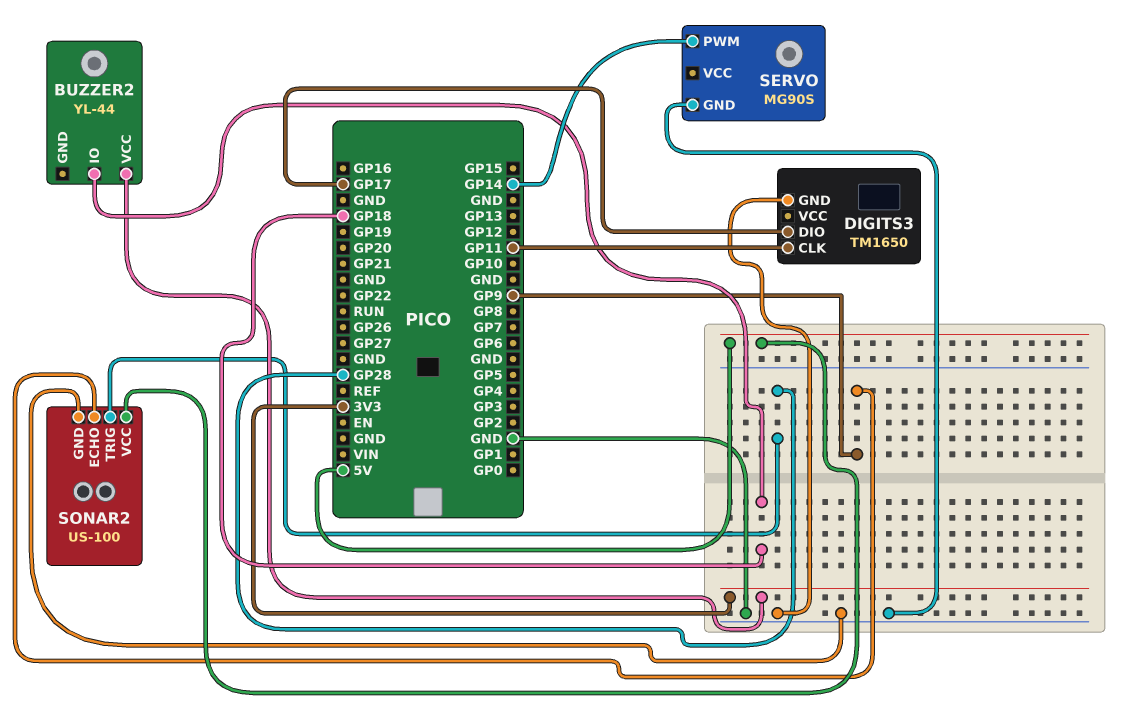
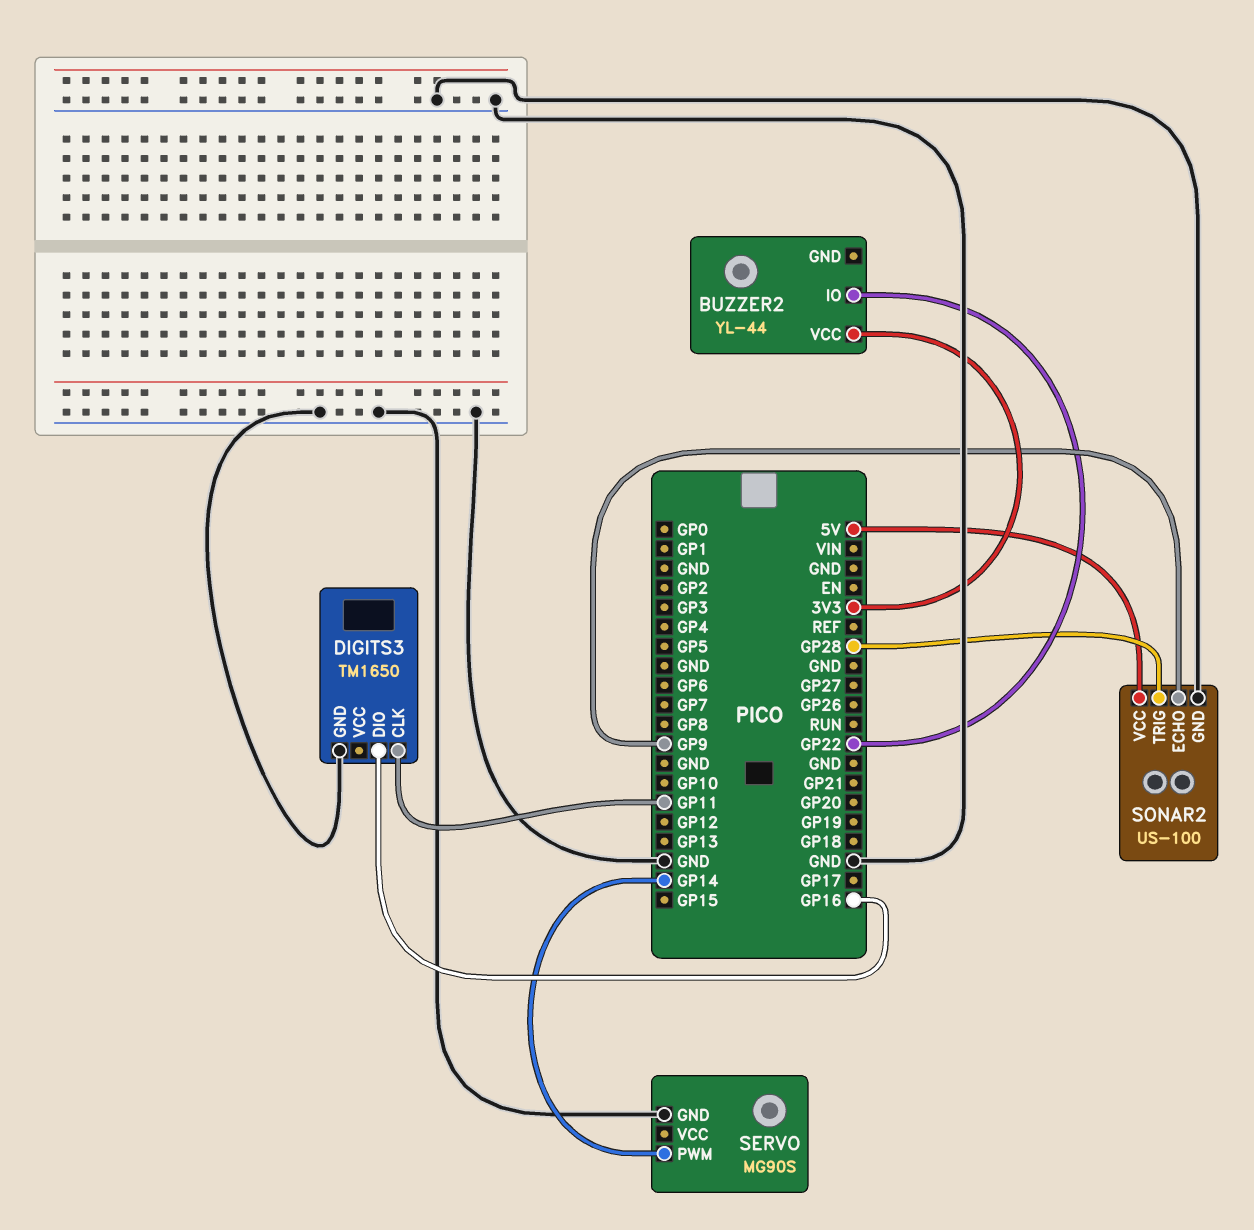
BUZZER2 pin IO: GP18 -> GP22
DIGITS3 pin DIO: GP17 -> GP16

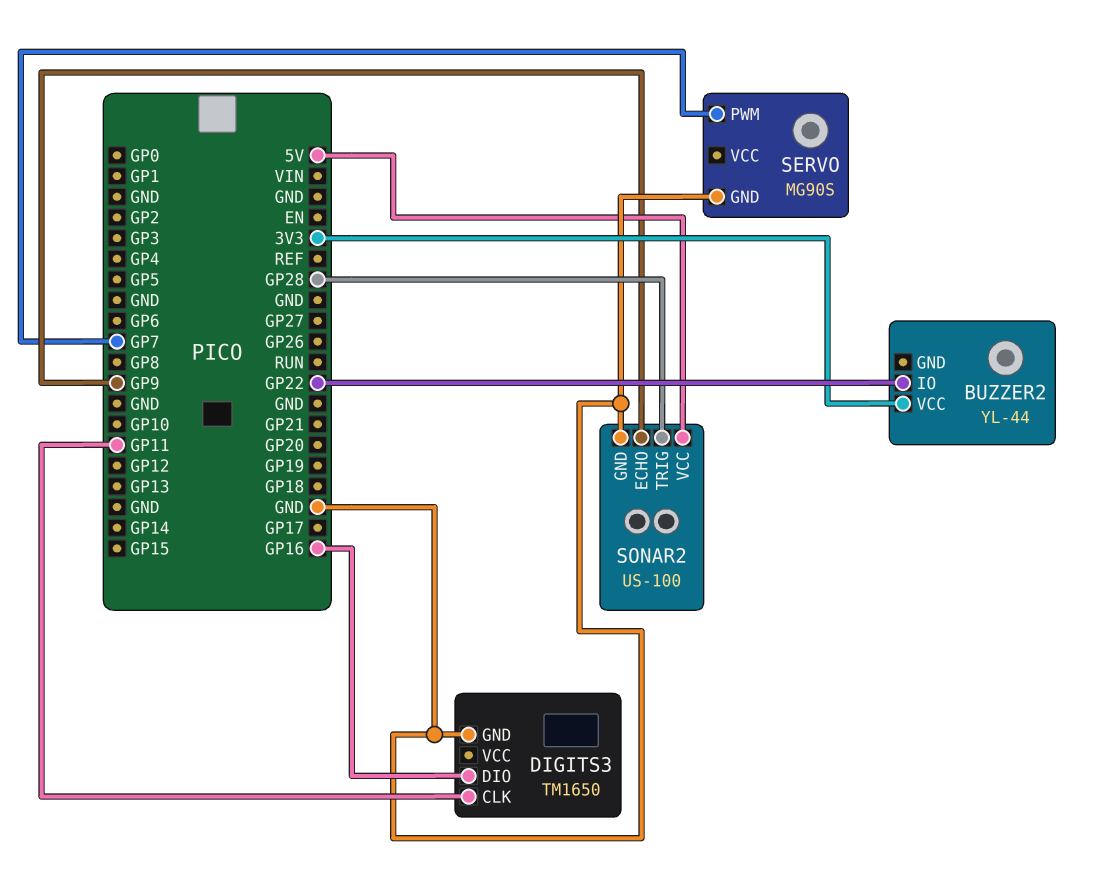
SERVO pin PWM: GP14 -> GP7

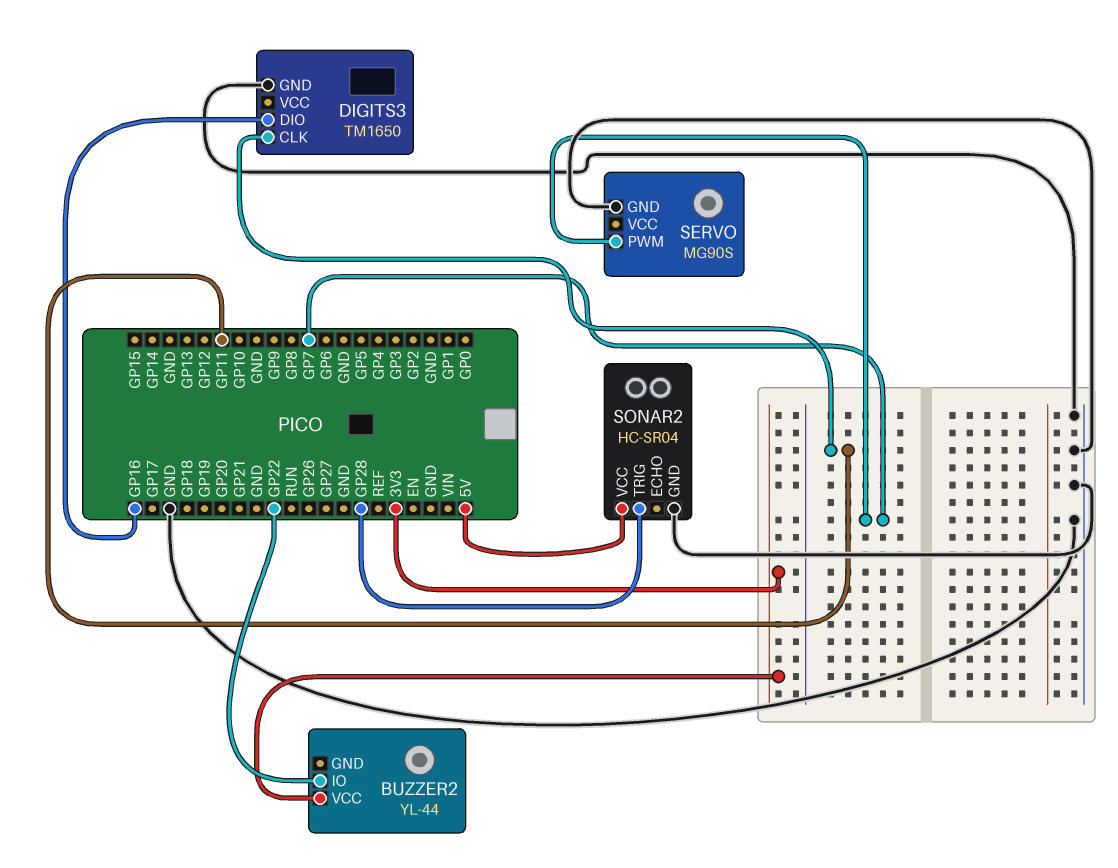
SONAR2: US-100 -> HC-SR04
SONAR2 pin ECHO: GP9 -> none

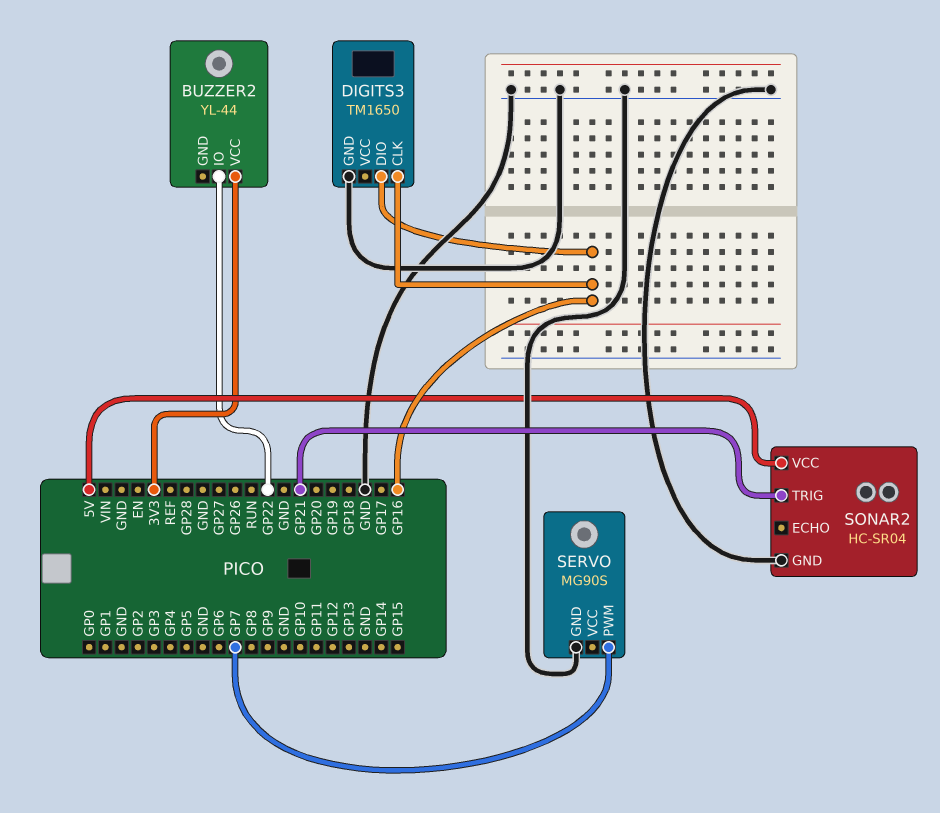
DIGITS3 pin CLK: GP11 -> GP16
SONAR2 pin TRIG: GP28 -> GP21

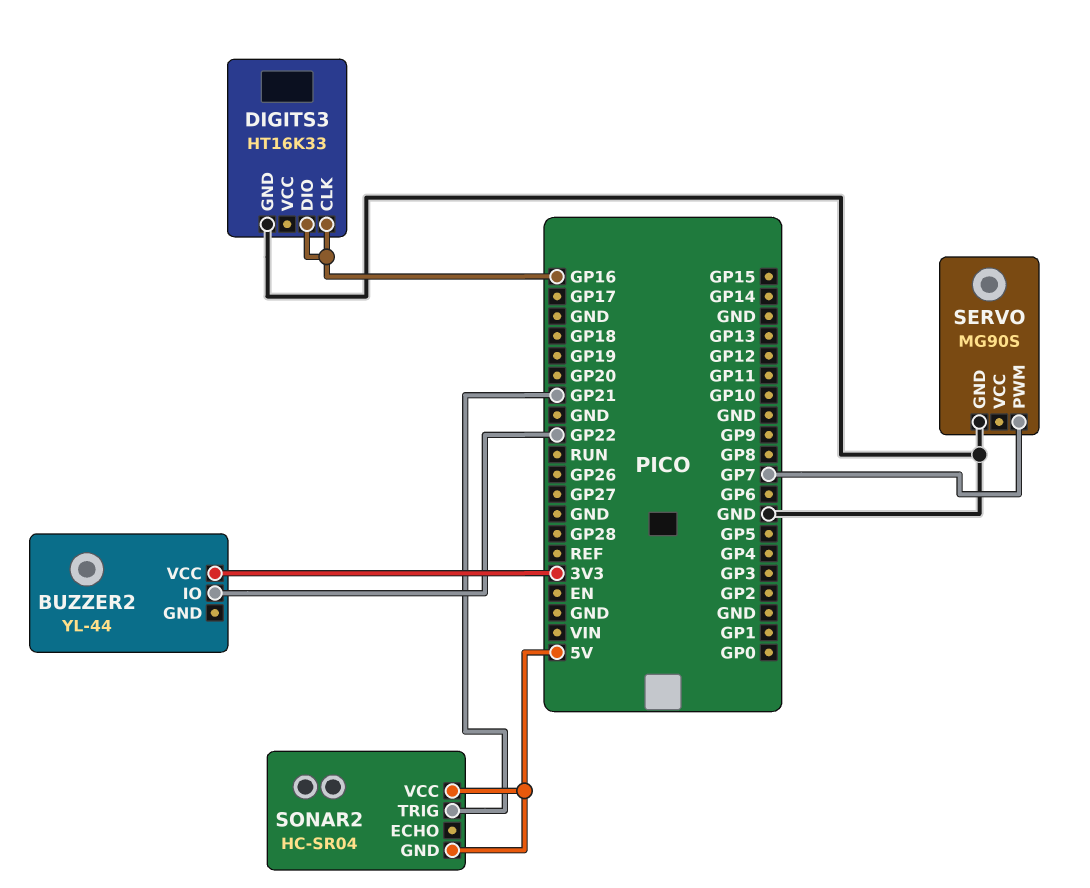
DIGITS3: TM1650 -> HT16K33
SONAR2 pin GND: GND -> 5V

